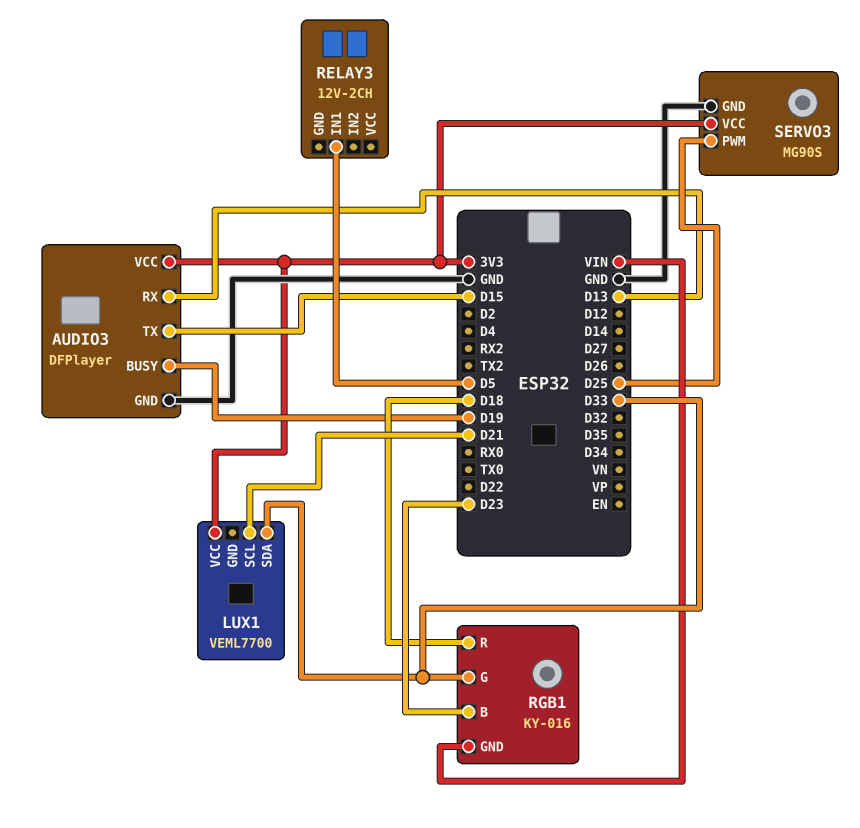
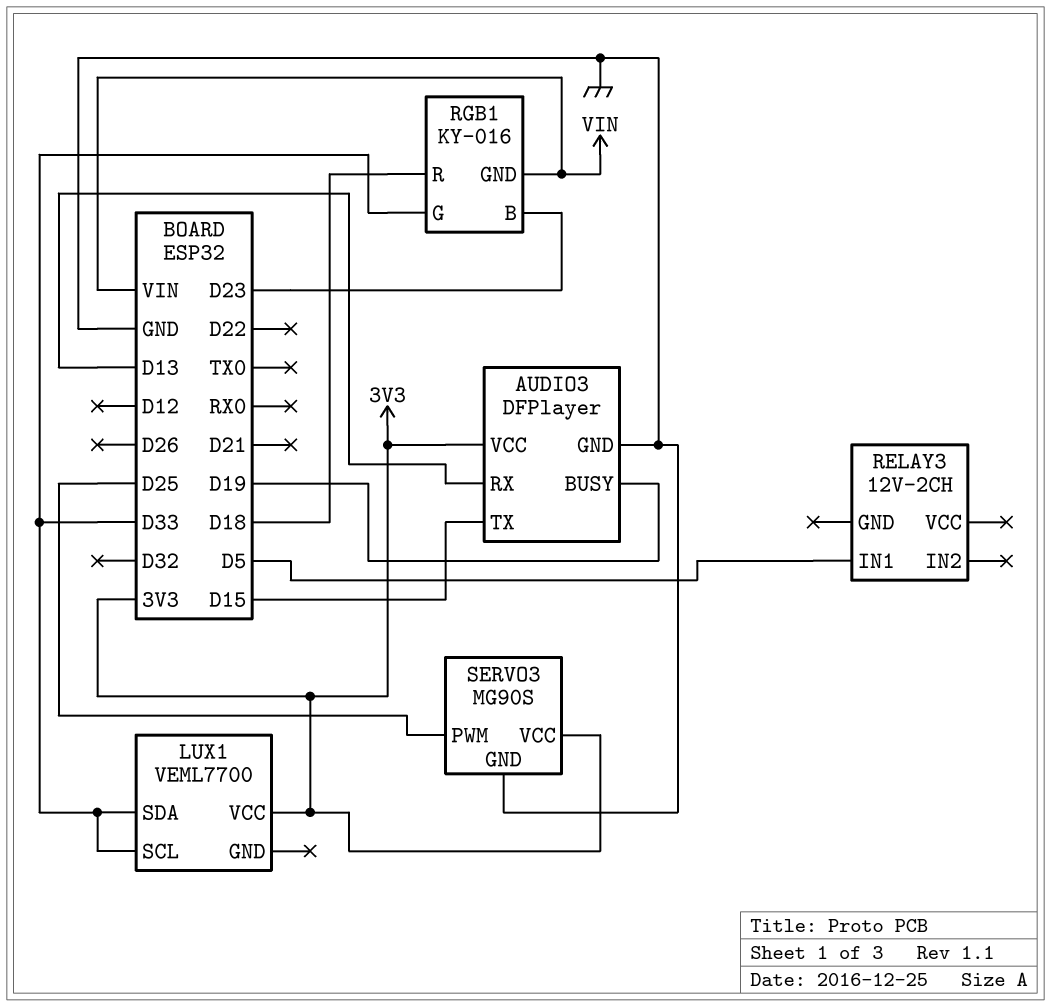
LUX1 pin SCL: D21 -> D33

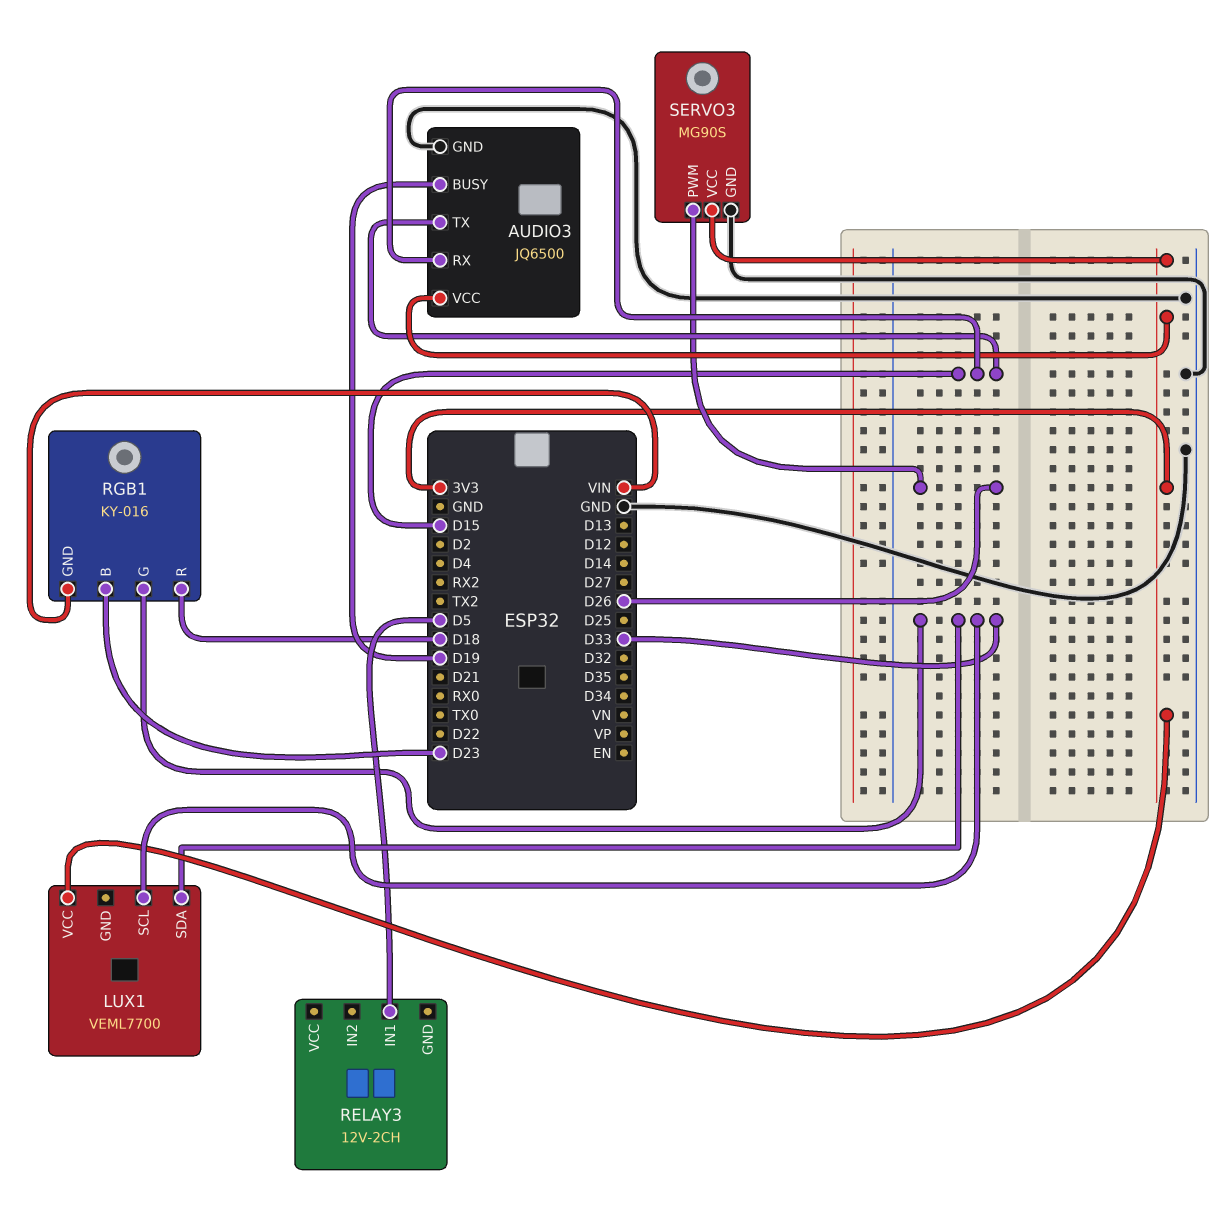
AUDIO3: DFPlayer -> JQ6500
AUDIO3 pin RX: D13 -> D15
SERVO3 pin PWM: D25 -> D26

